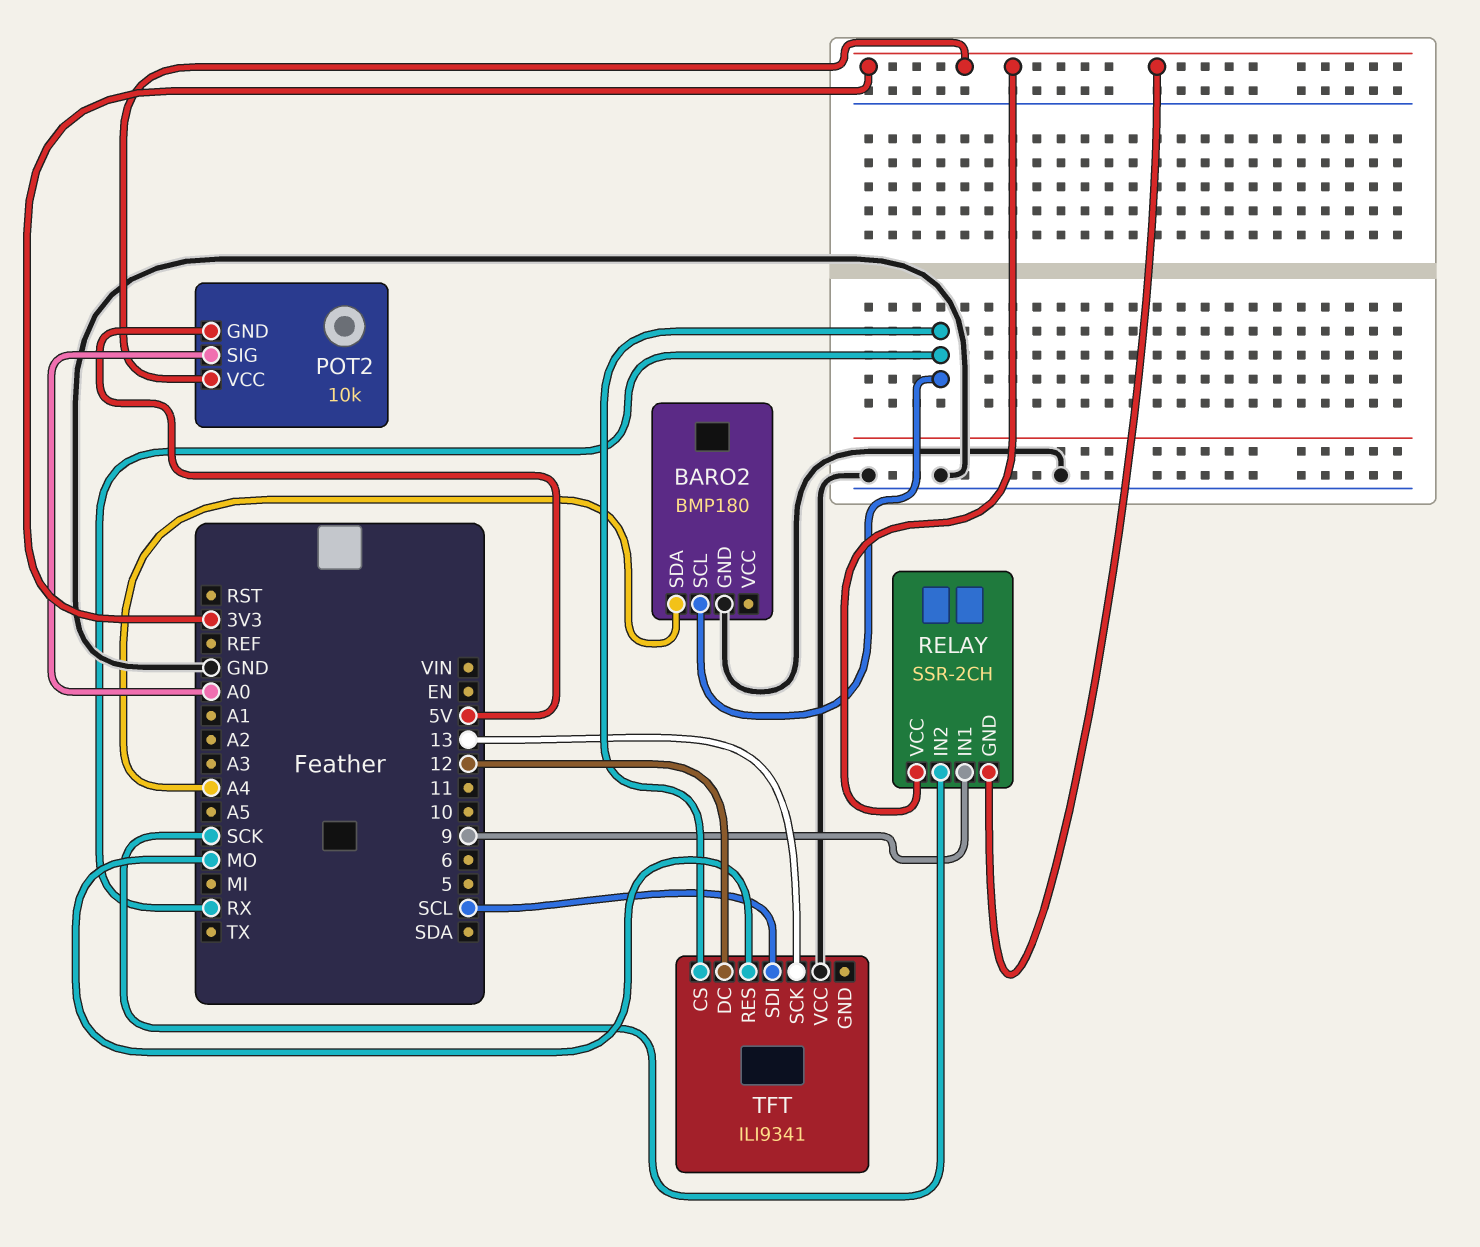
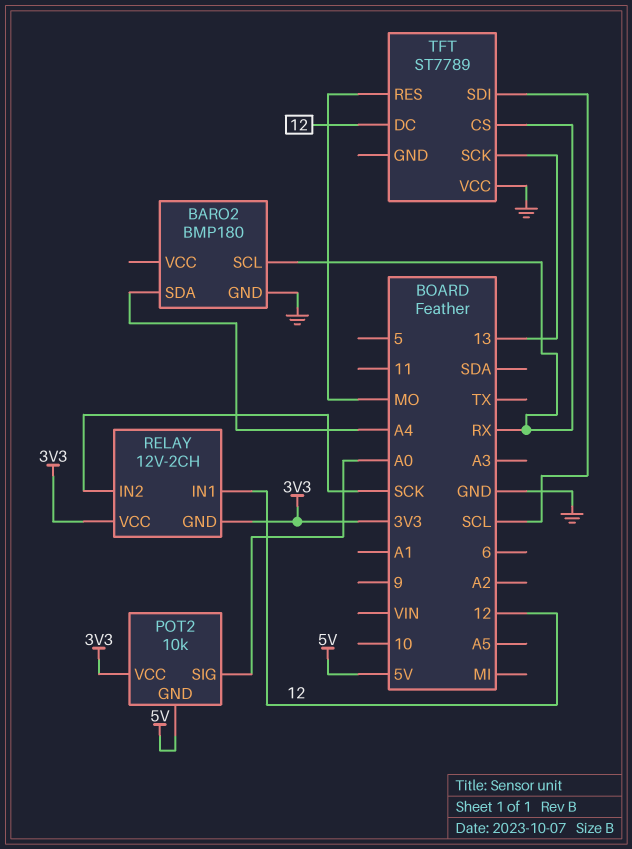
RELAY: SSR-2CH -> 12V-2CH
RELAY pin IN1: 9 -> 12
TFT: ILI9341 -> ST7789

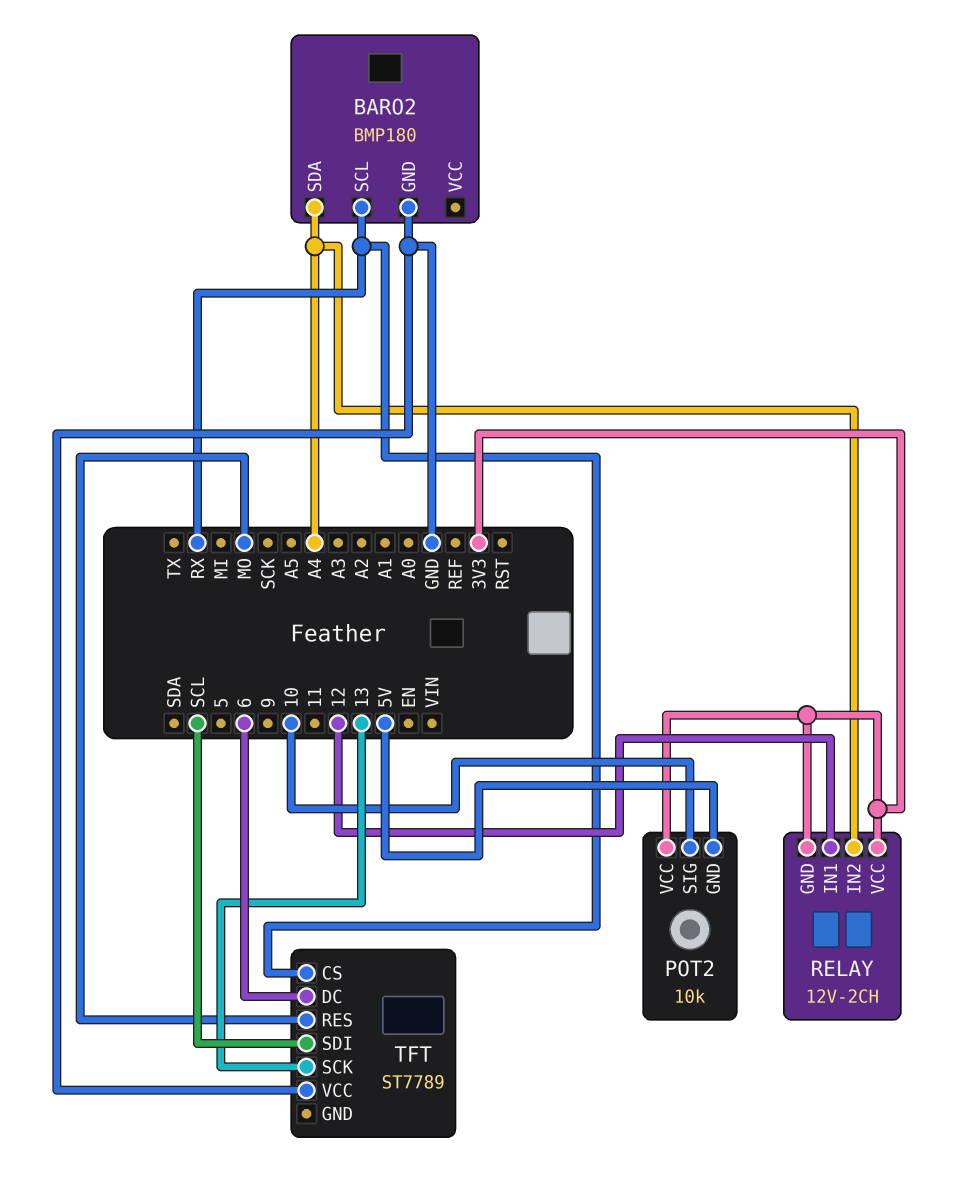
POT2 pin SIG: A0 -> 10
RELAY pin IN2: SCK -> A4
TFT pin DC: 12 -> 6

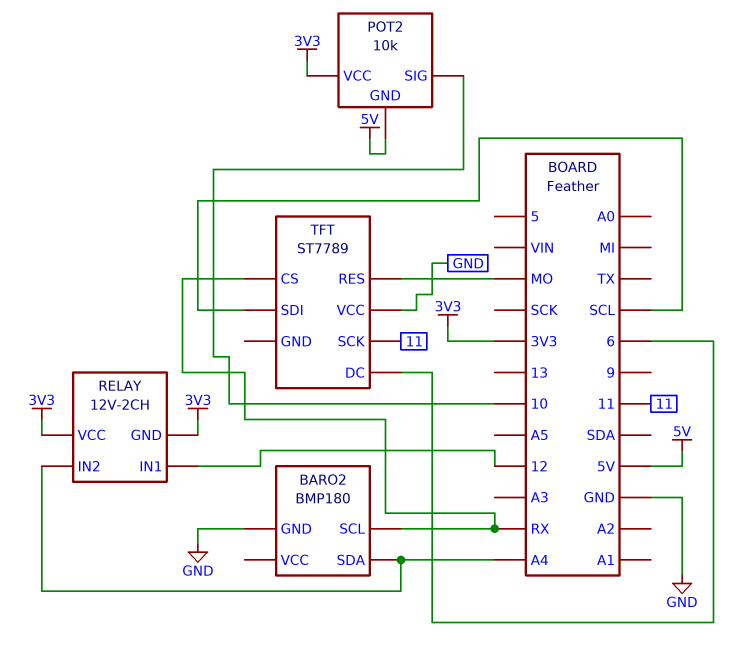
TFT pin SCK: 13 -> 11

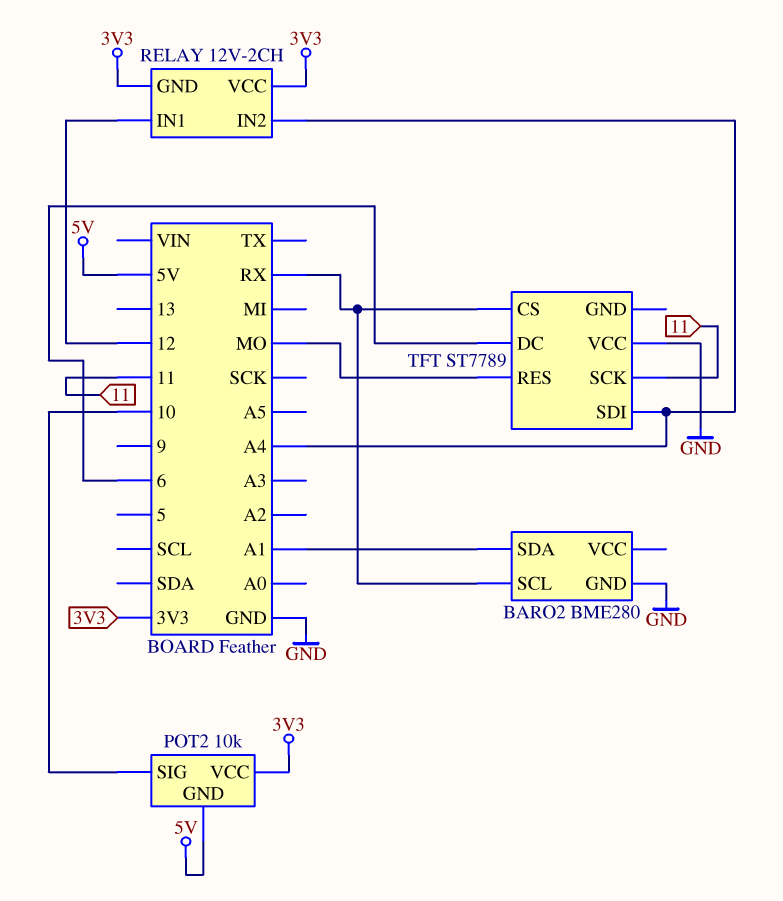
BARO2: BMP180 -> BME280
BARO2 pin SDA: A4 -> A1
TFT pin SDI: SCL -> A4

